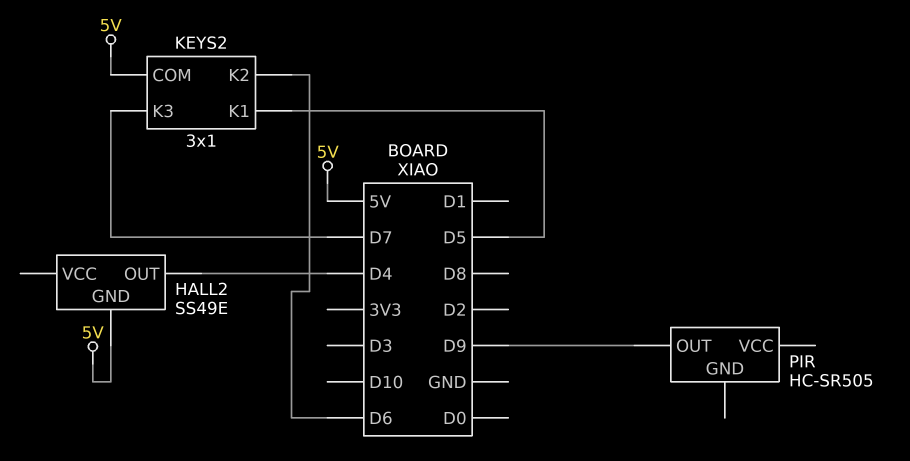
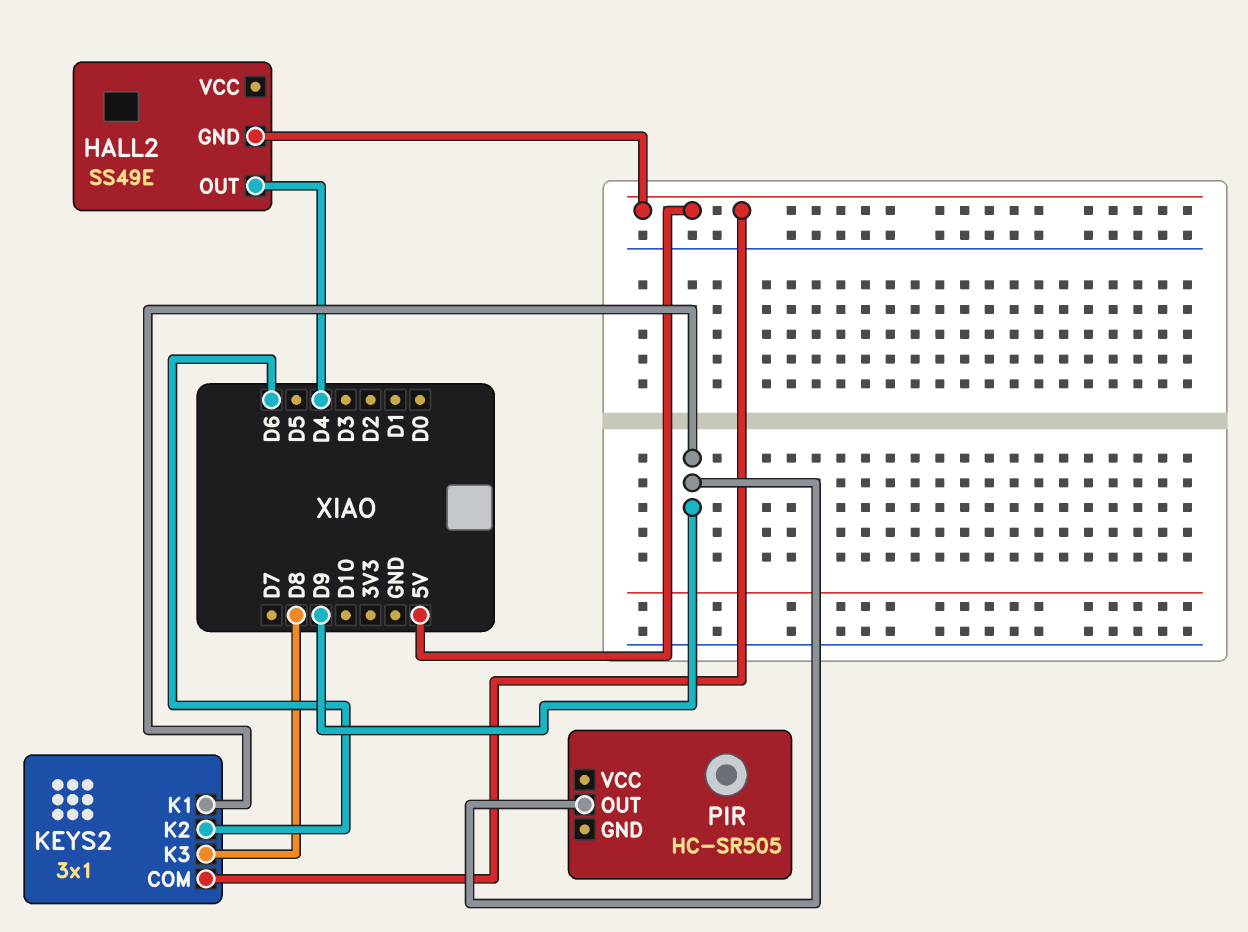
KEYS2 pin K1: D5 -> D9
KEYS2 pin K3: D7 -> D8

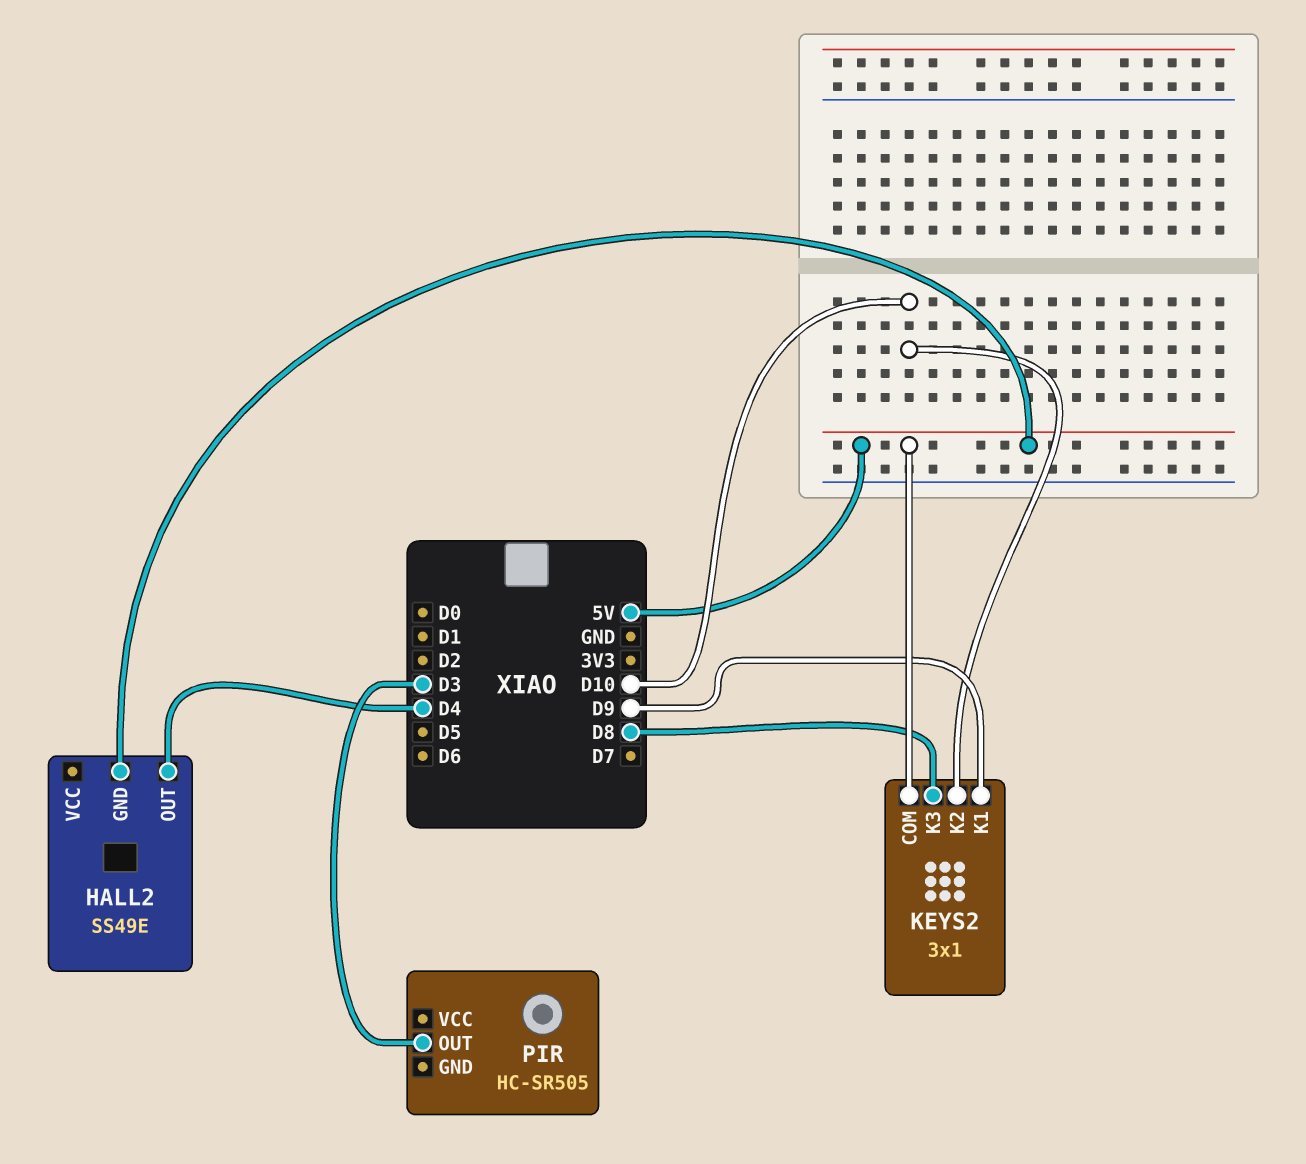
KEYS2 pin K2: D6 -> D10
PIR pin OUT: D9 -> D3

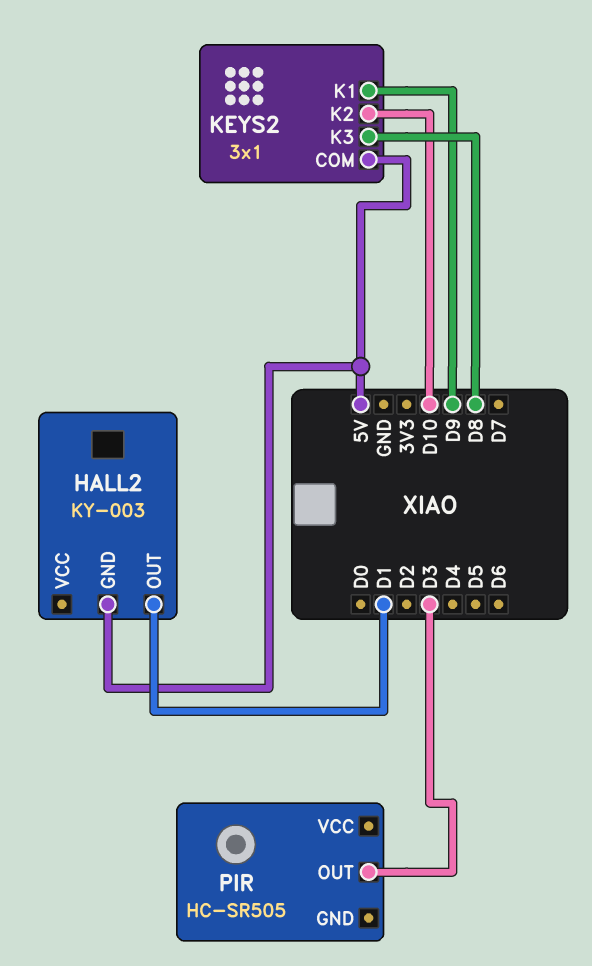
HALL2: SS49E -> KY-003
HALL2 pin OUT: D4 -> D1

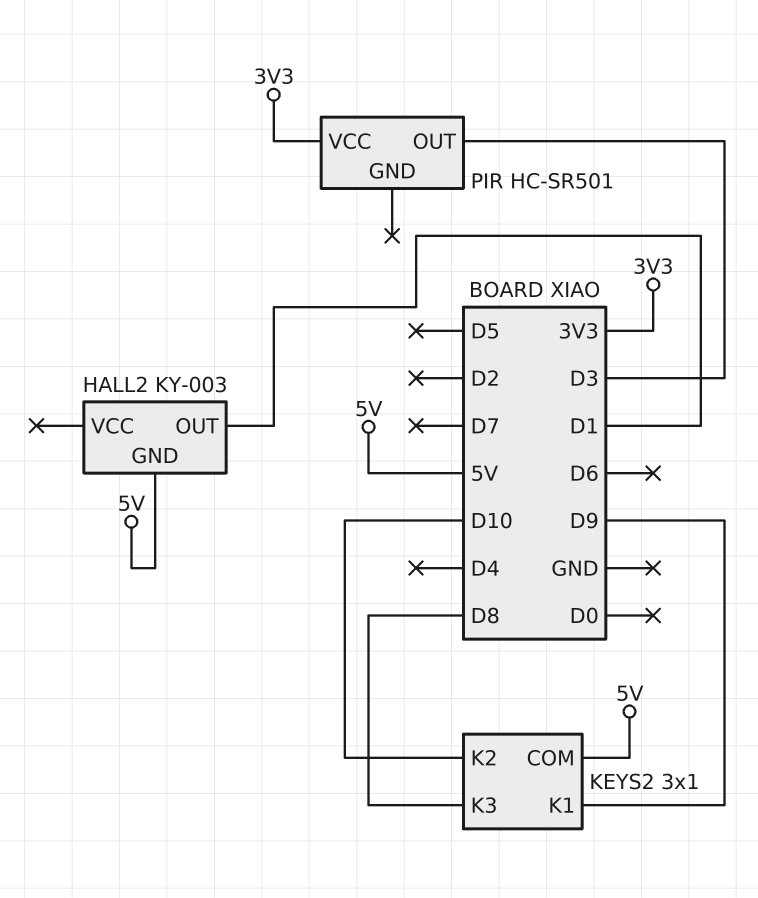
PIR: HC-SR505 -> HC-SR501
PIR pin VCC: none -> 3V3

